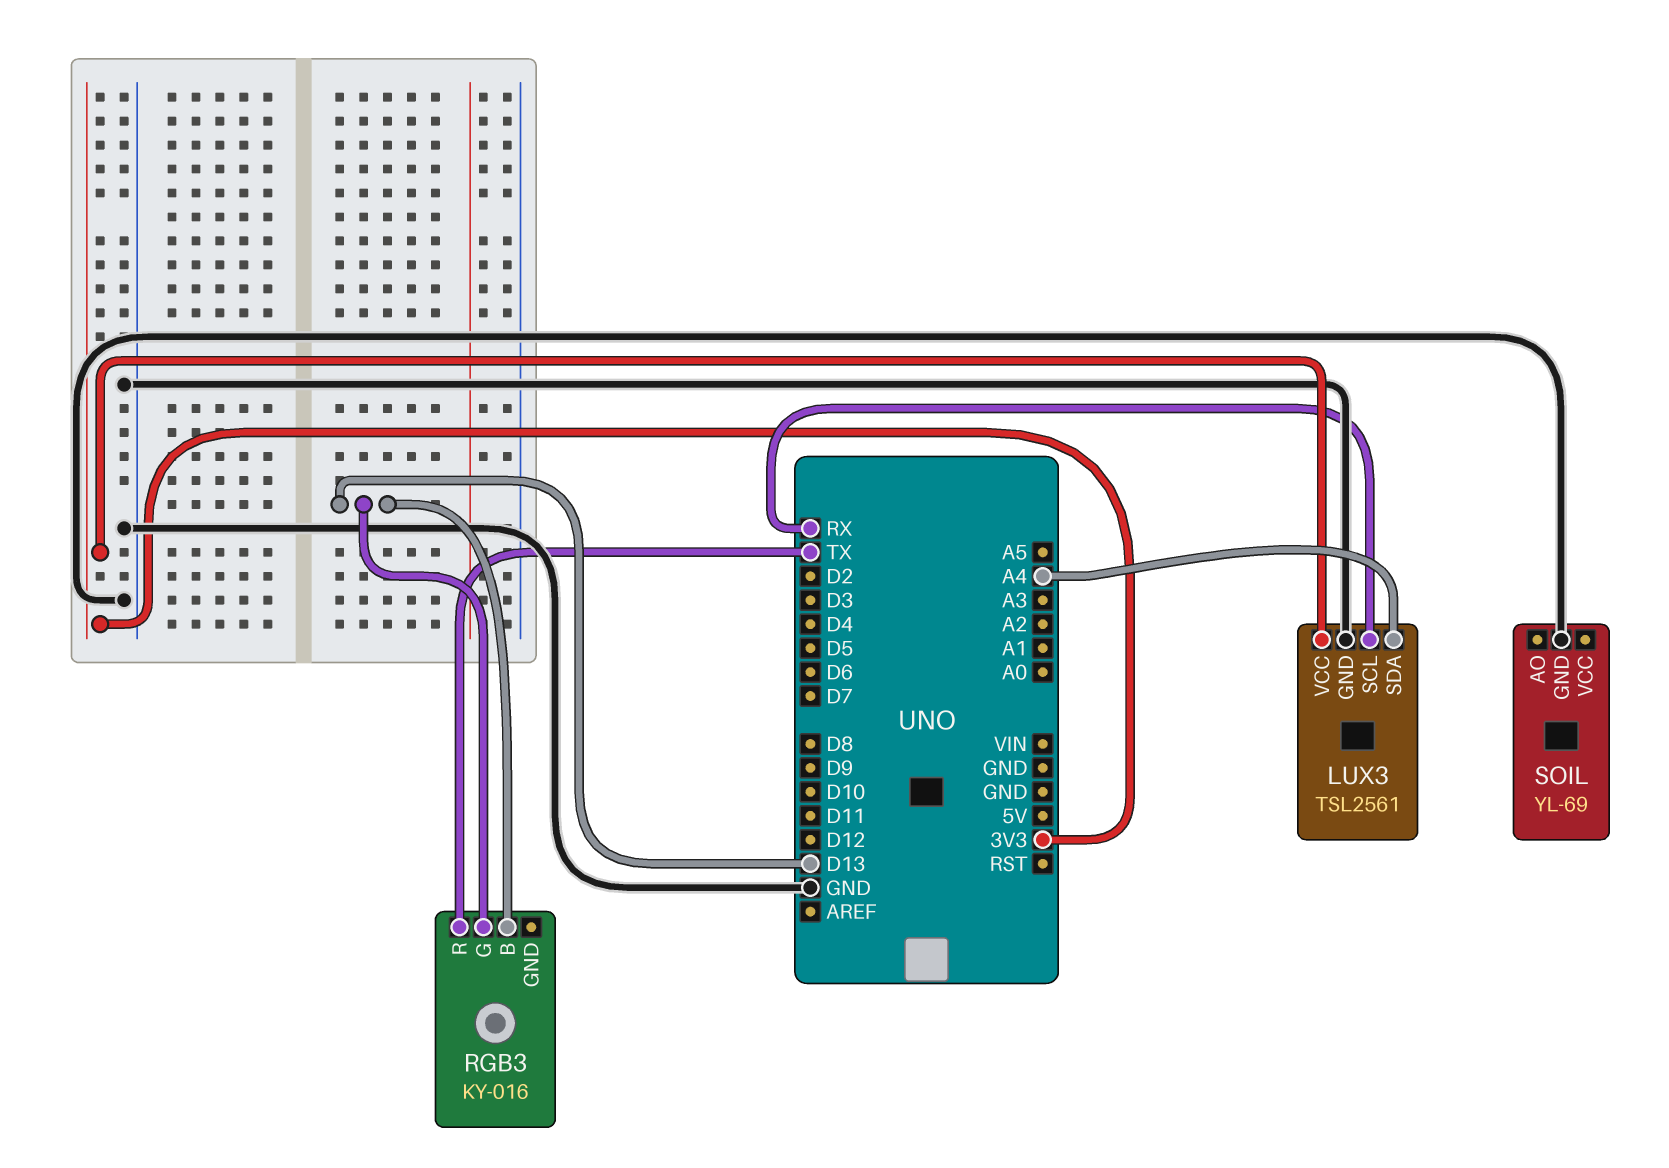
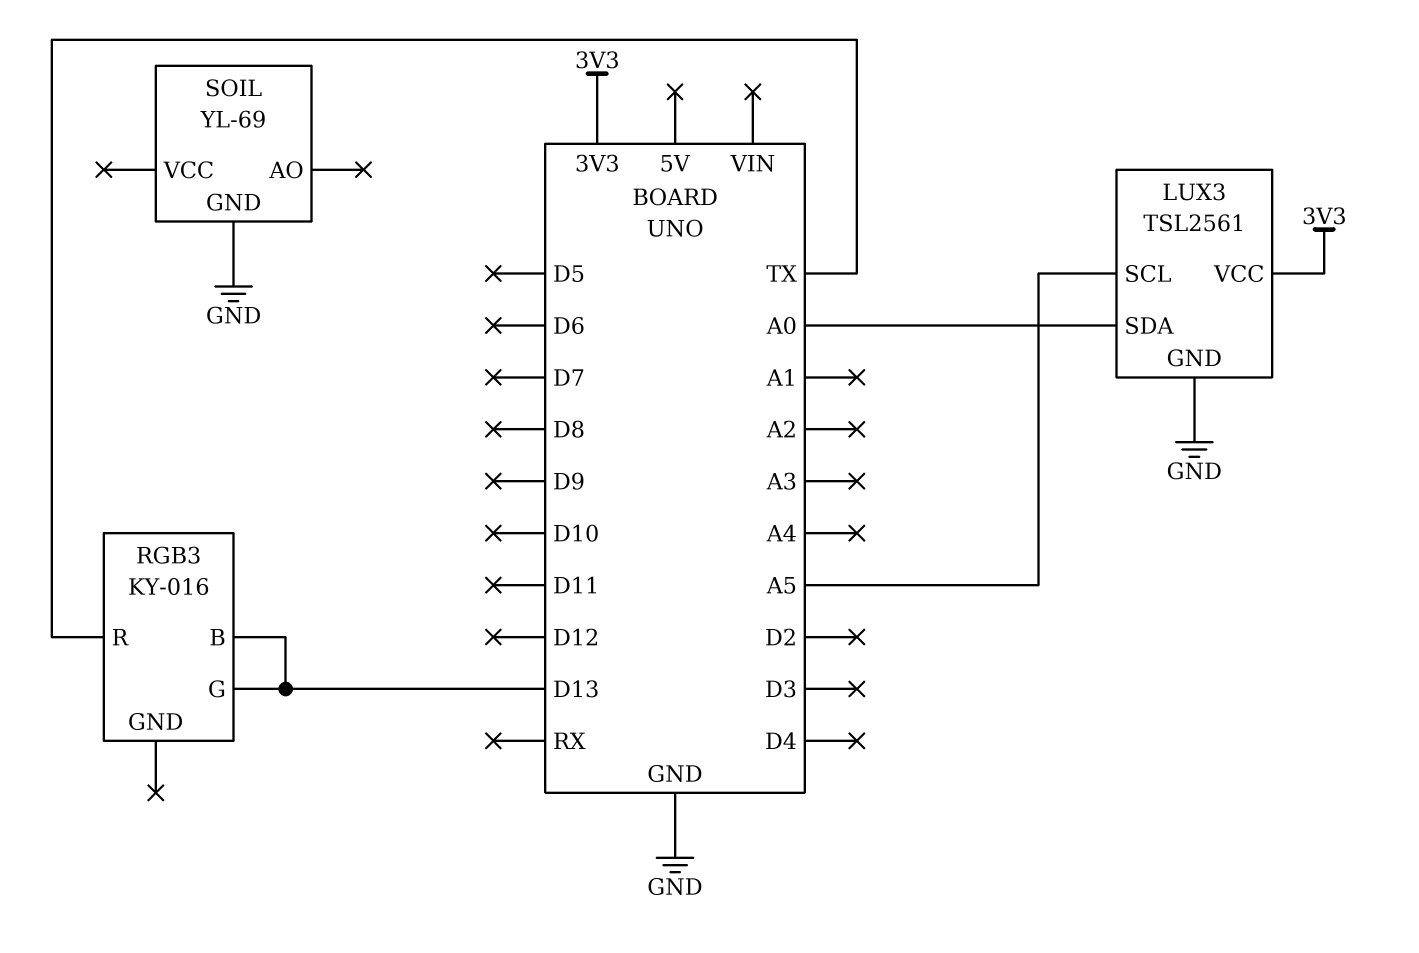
LUX3 pin SCL: RX -> A5
LUX3 pin SDA: A4 -> A0

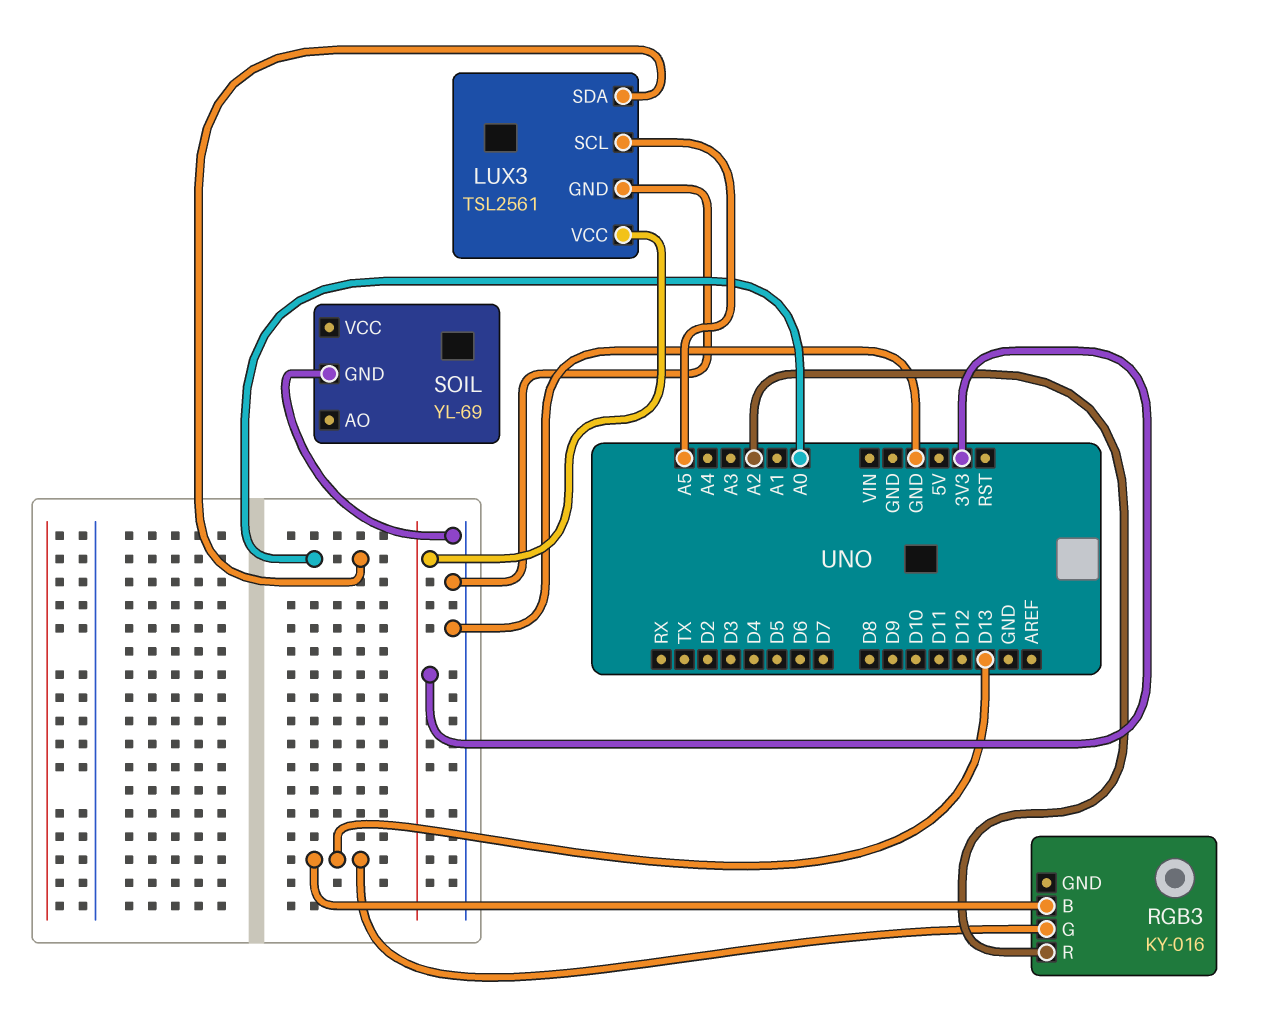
RGB3 pin R: TX -> A2

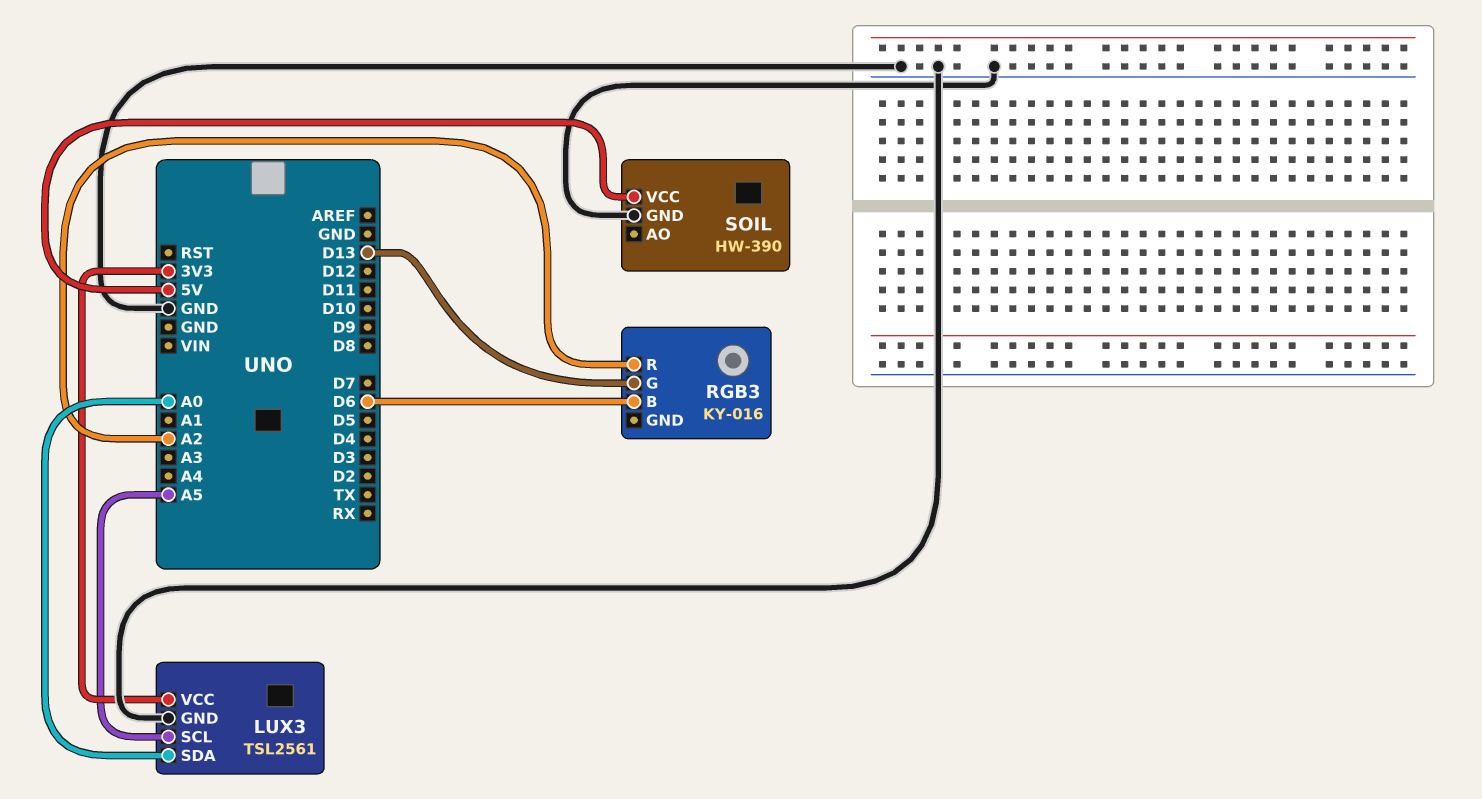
RGB3 pin B: D13 -> D6
SOIL: YL-69 -> HW-390
SOIL pin VCC: none -> 5V

